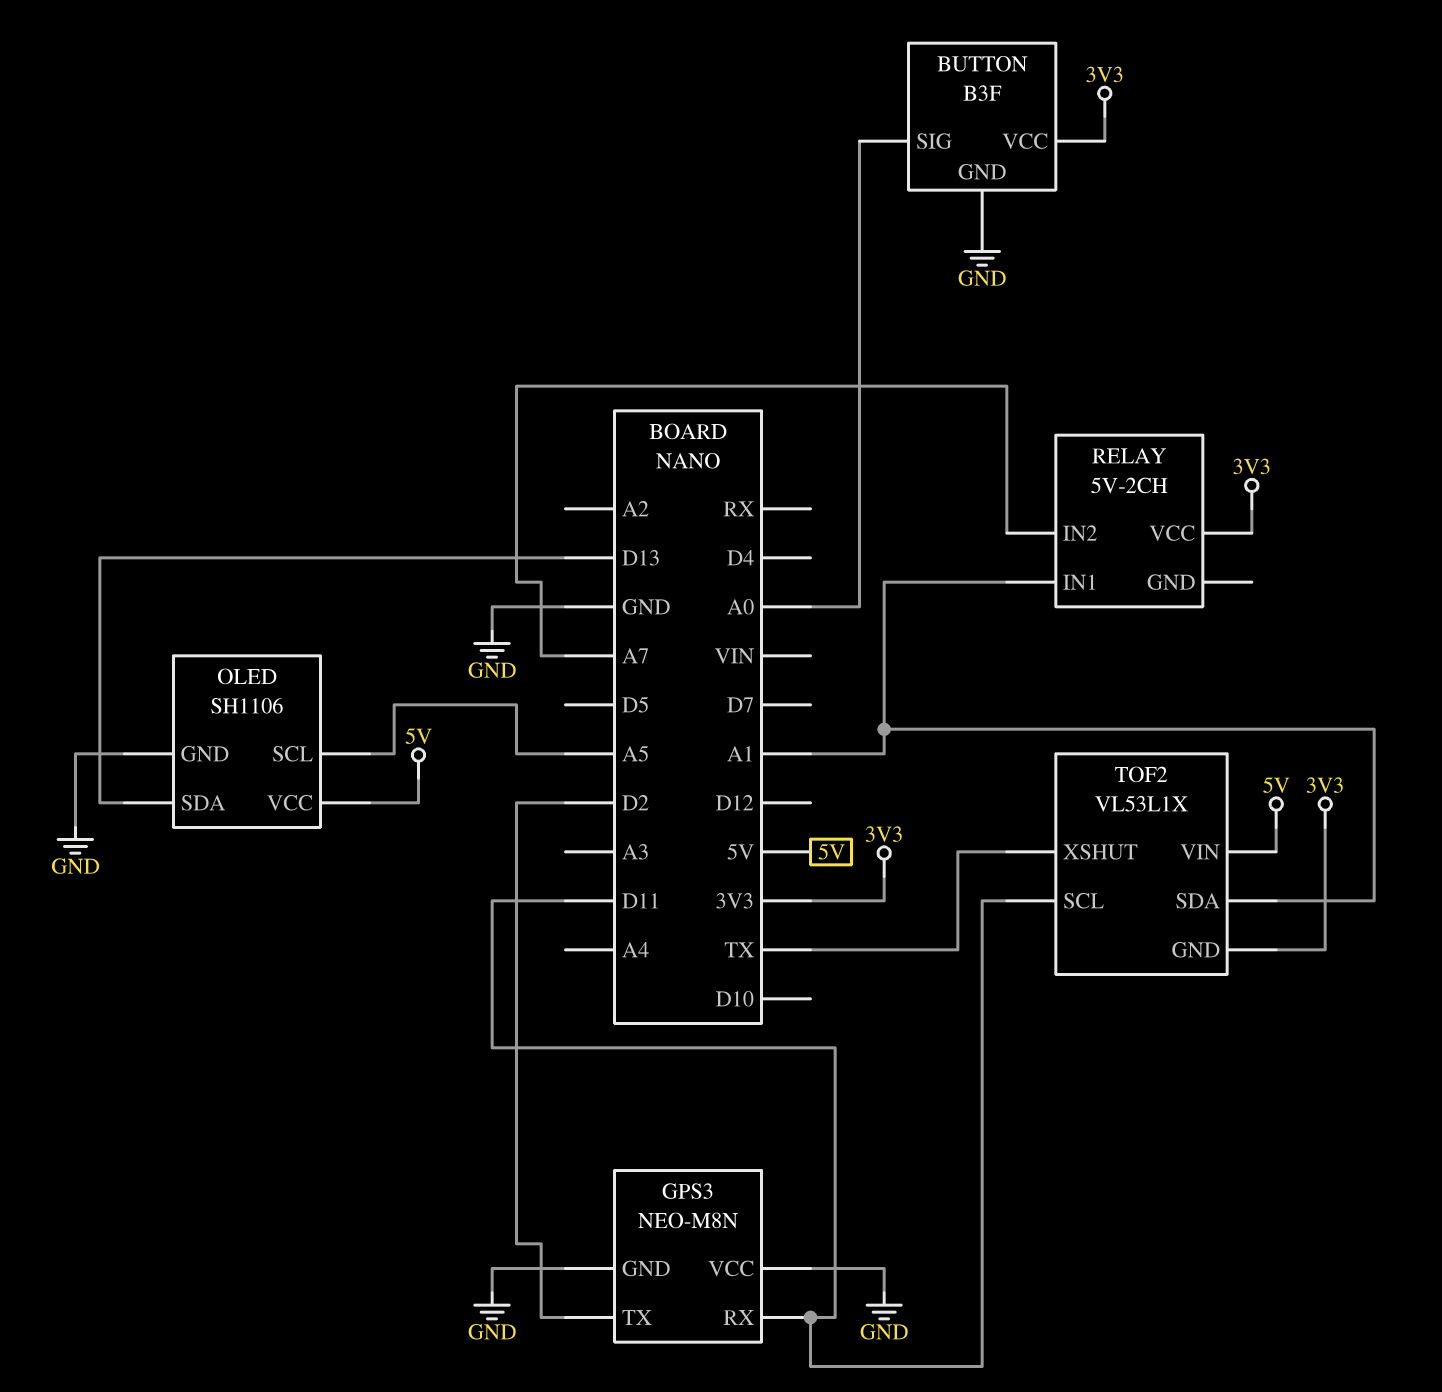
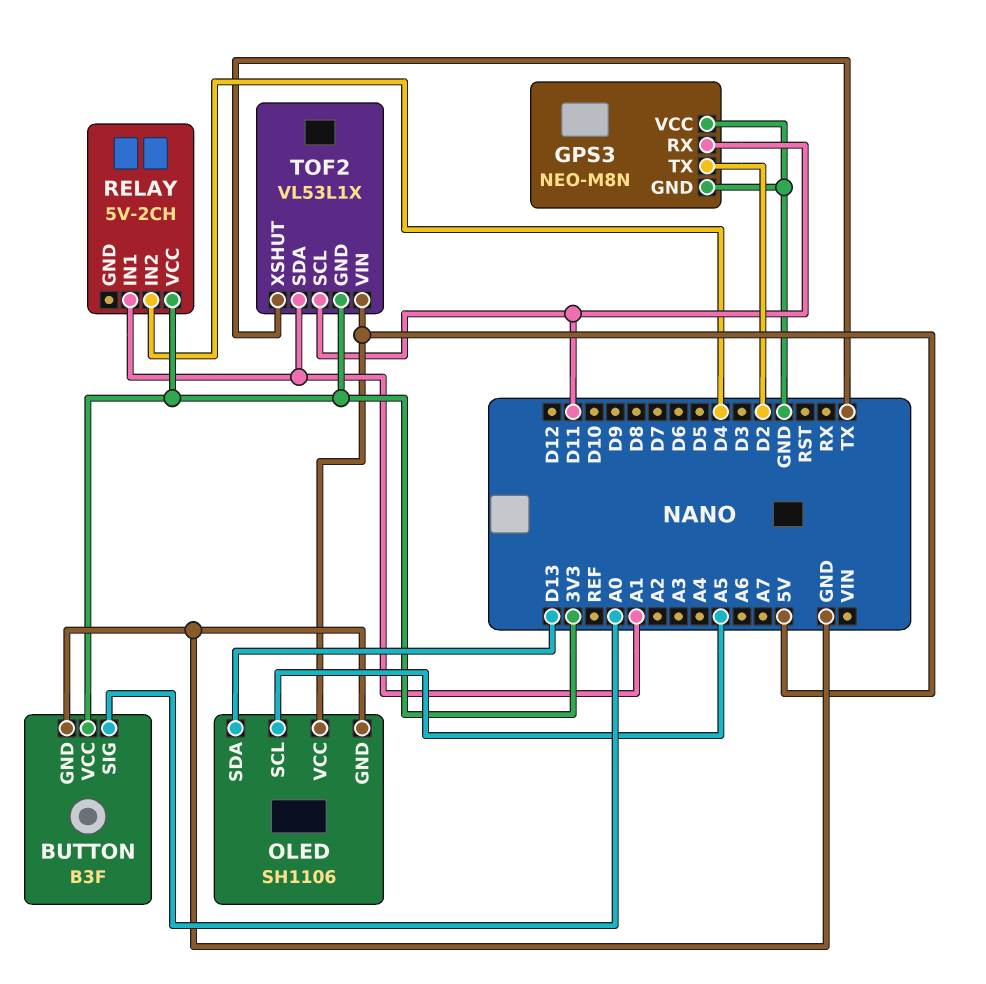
RELAY pin IN2: A7 -> D4

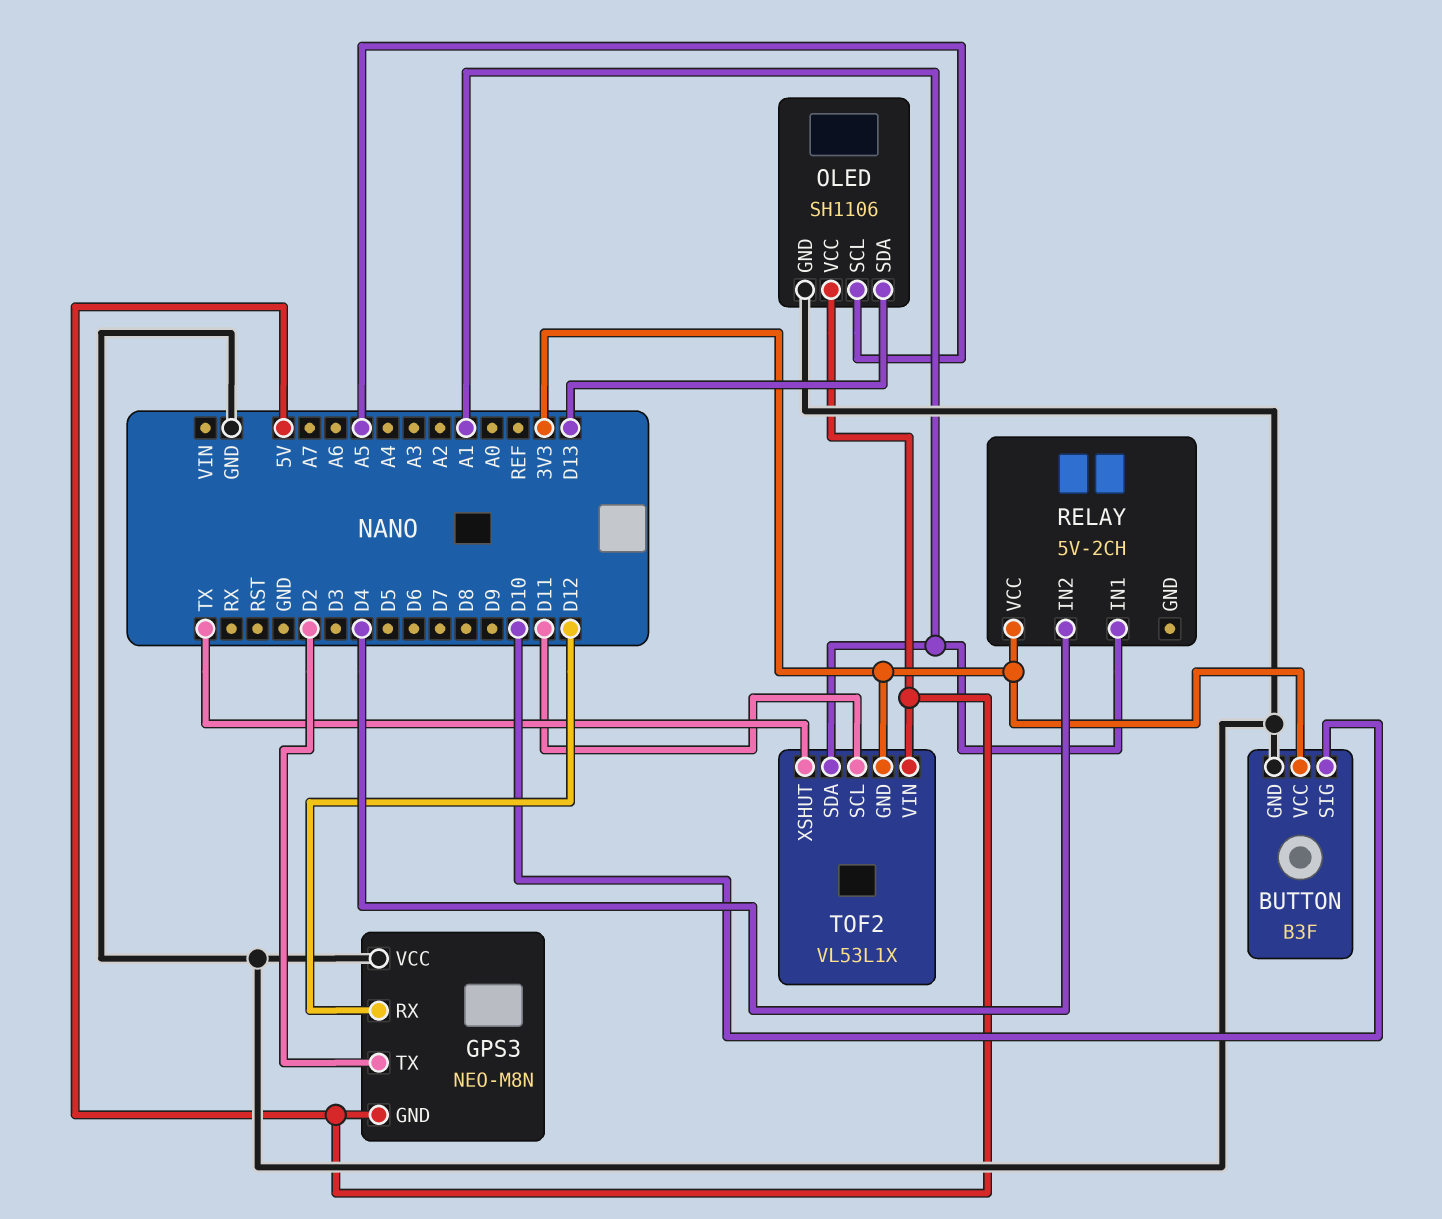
BUTTON pin SIG: A0 -> D10
GPS3 pin GND: GND -> 5V
GPS3 pin RX: D11 -> D12

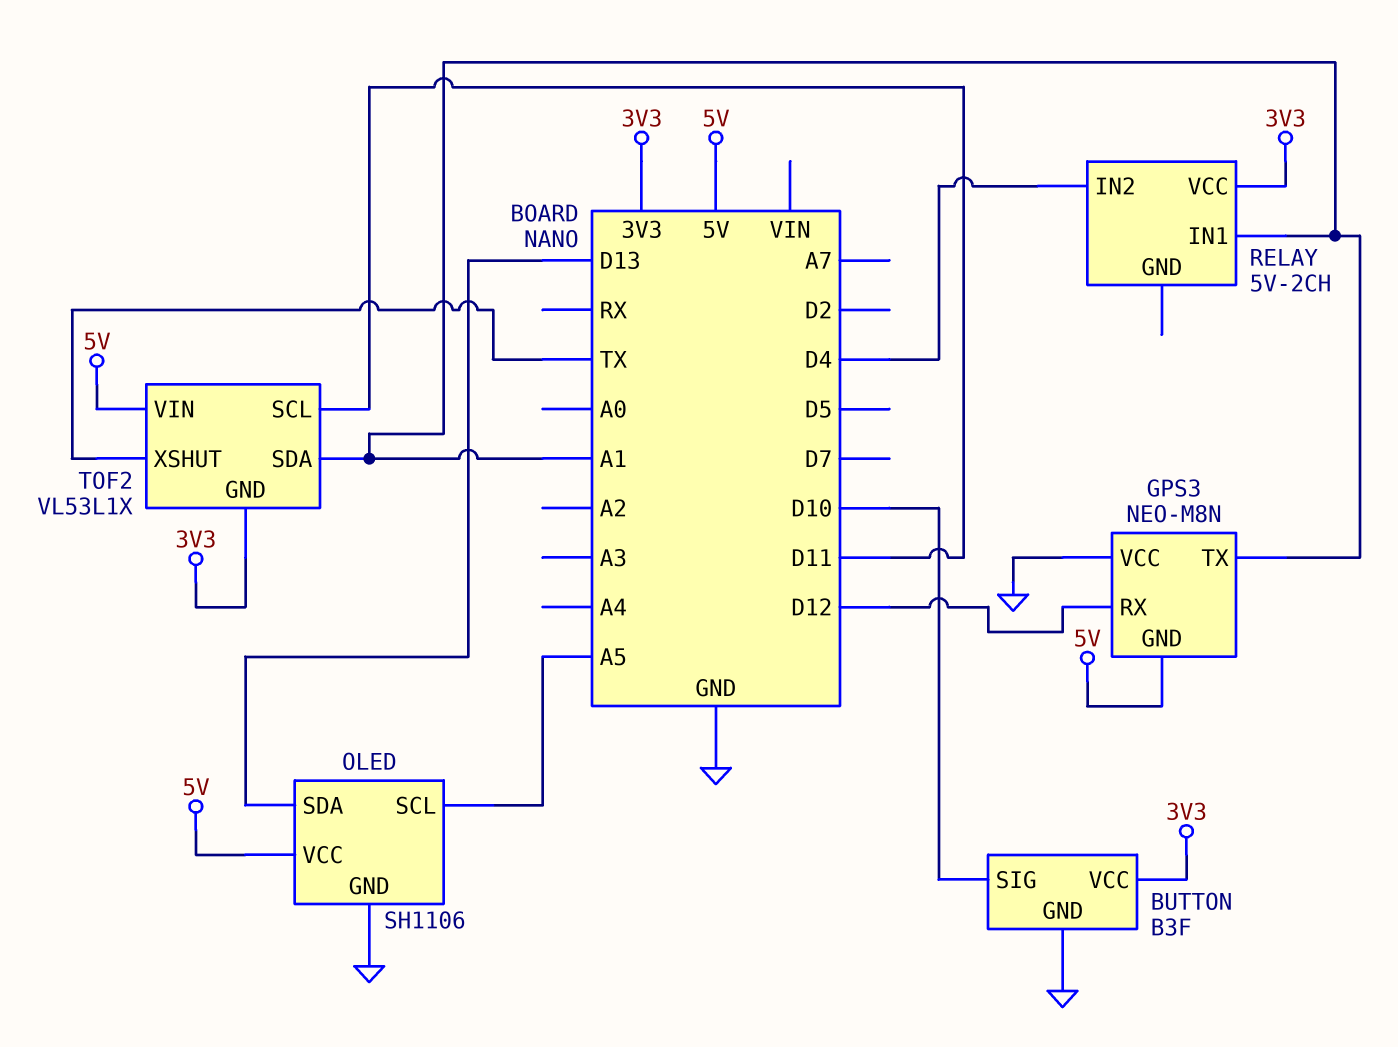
GPS3 pin TX: D2 -> A1

